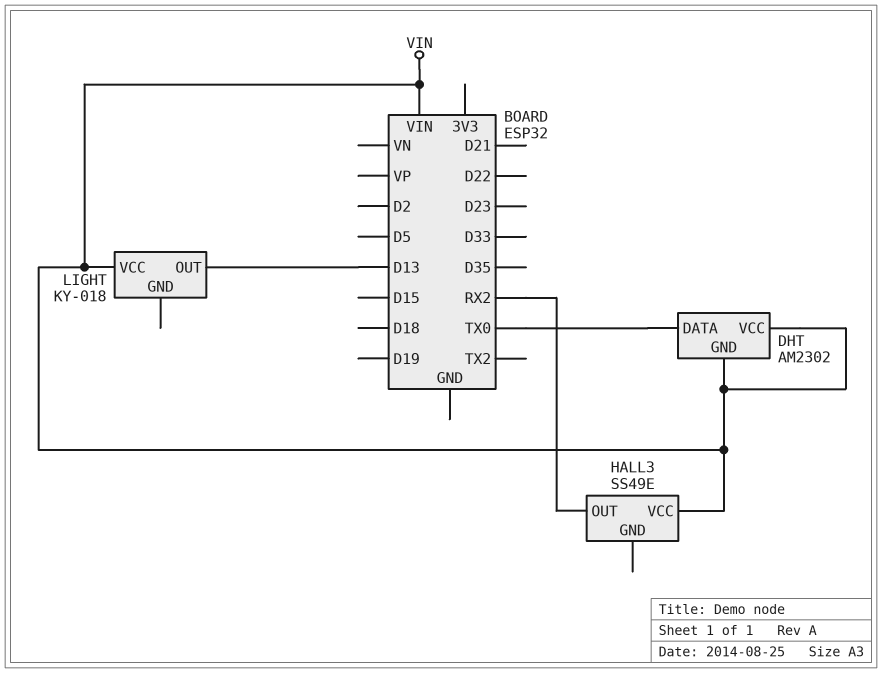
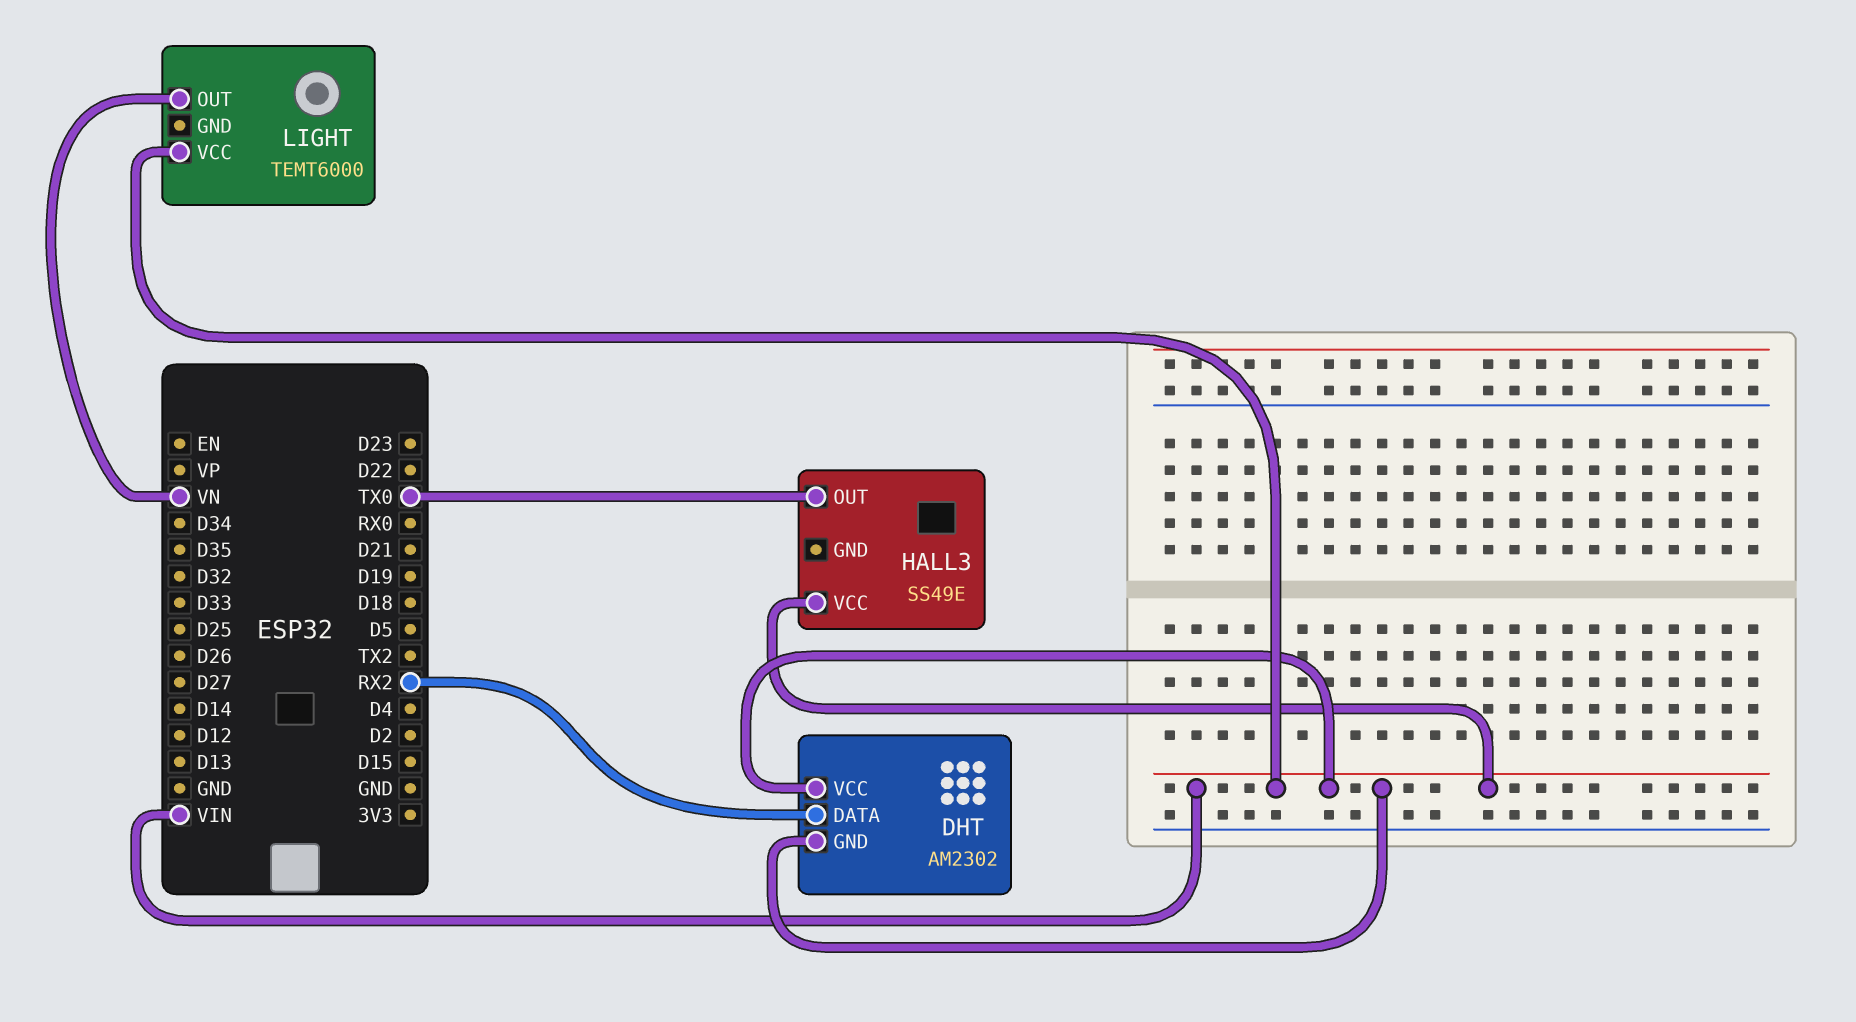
DHT pin DATA: TX0 -> RX2
HALL3 pin OUT: RX2 -> TX0
LIGHT: KY-018 -> TEMT6000
LIGHT pin OUT: D13 -> VN

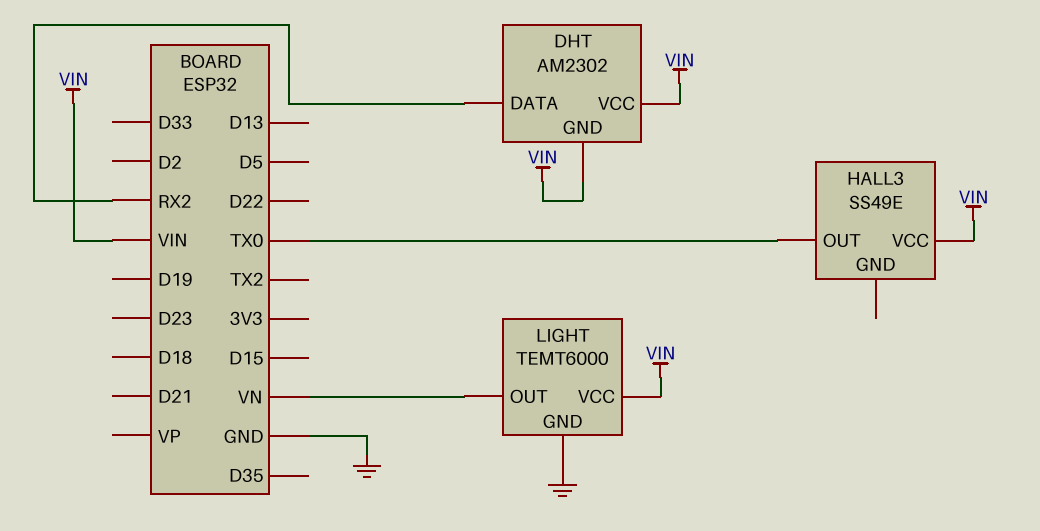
LIGHT pin GND: none -> GND

